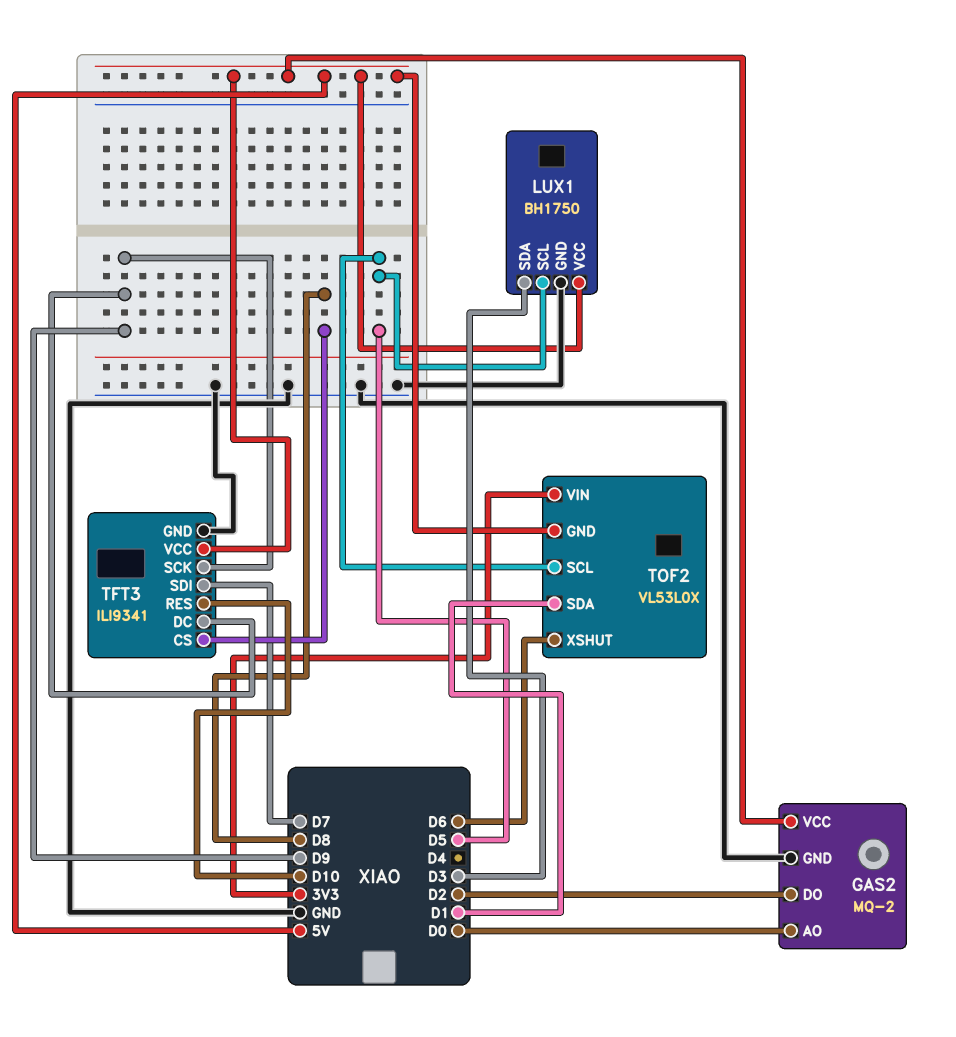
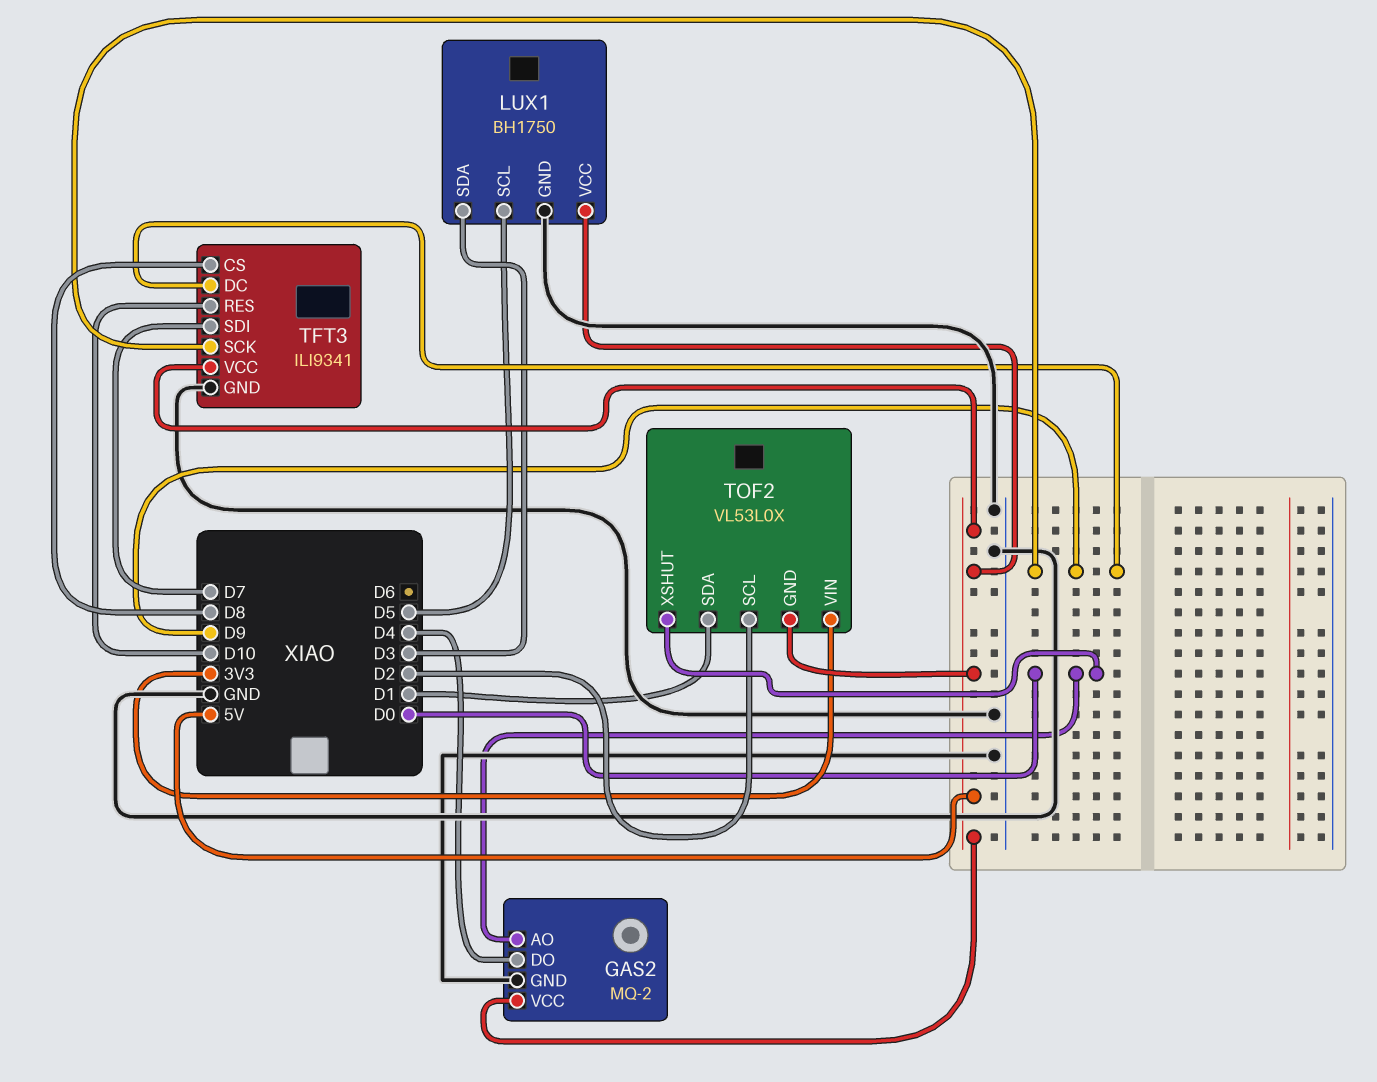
GAS2 pin DO: D2 -> D4
TOF2 pin SCL: D5 -> D2
TOF2 pin XSHUT: D6 -> D0

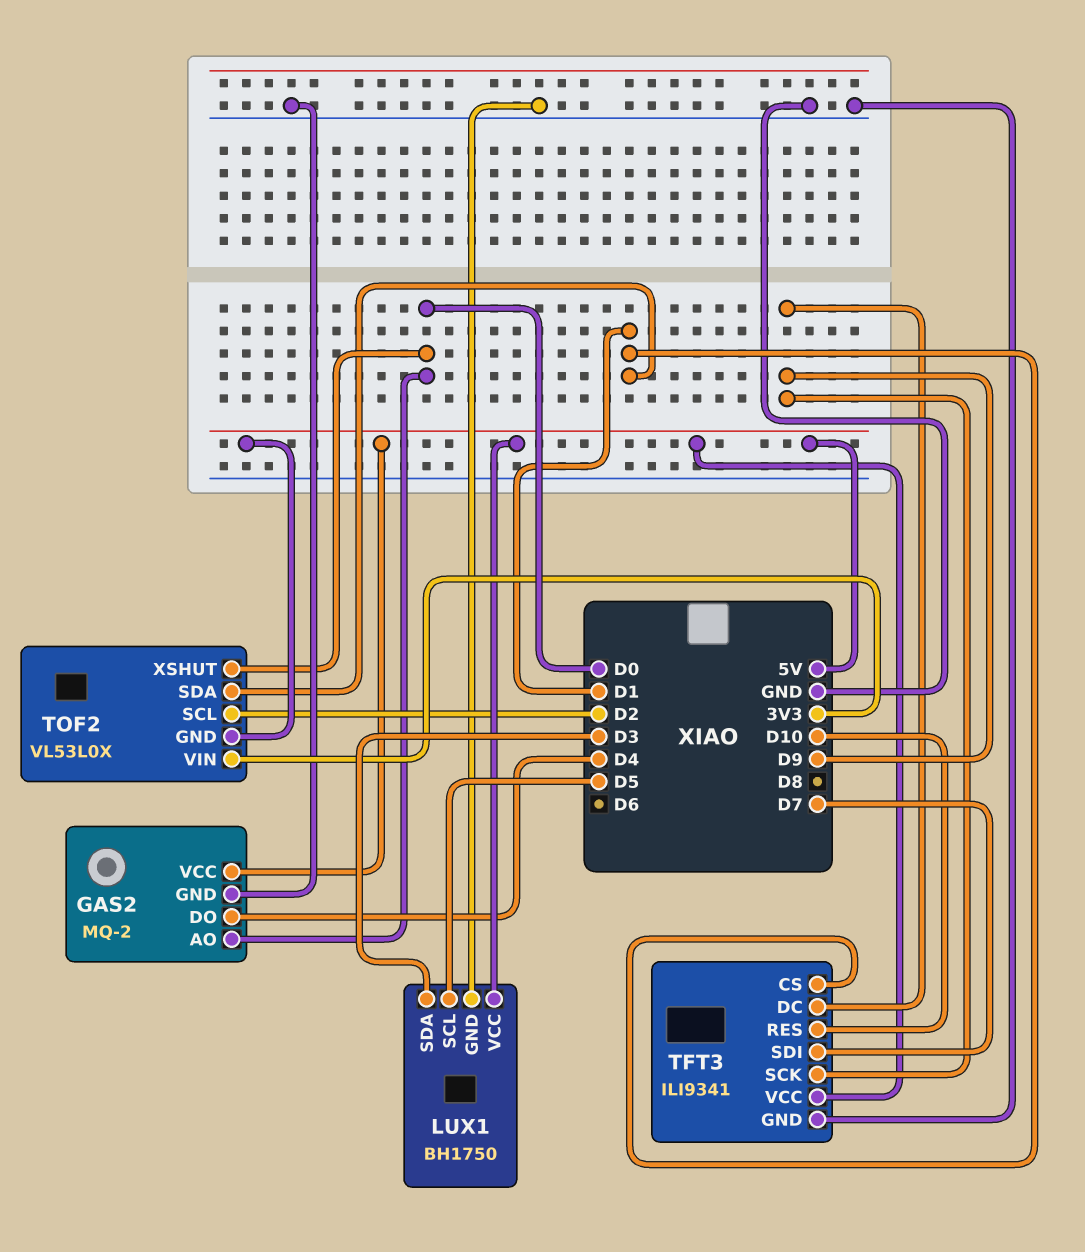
TFT3 pin CS: D8 -> D1

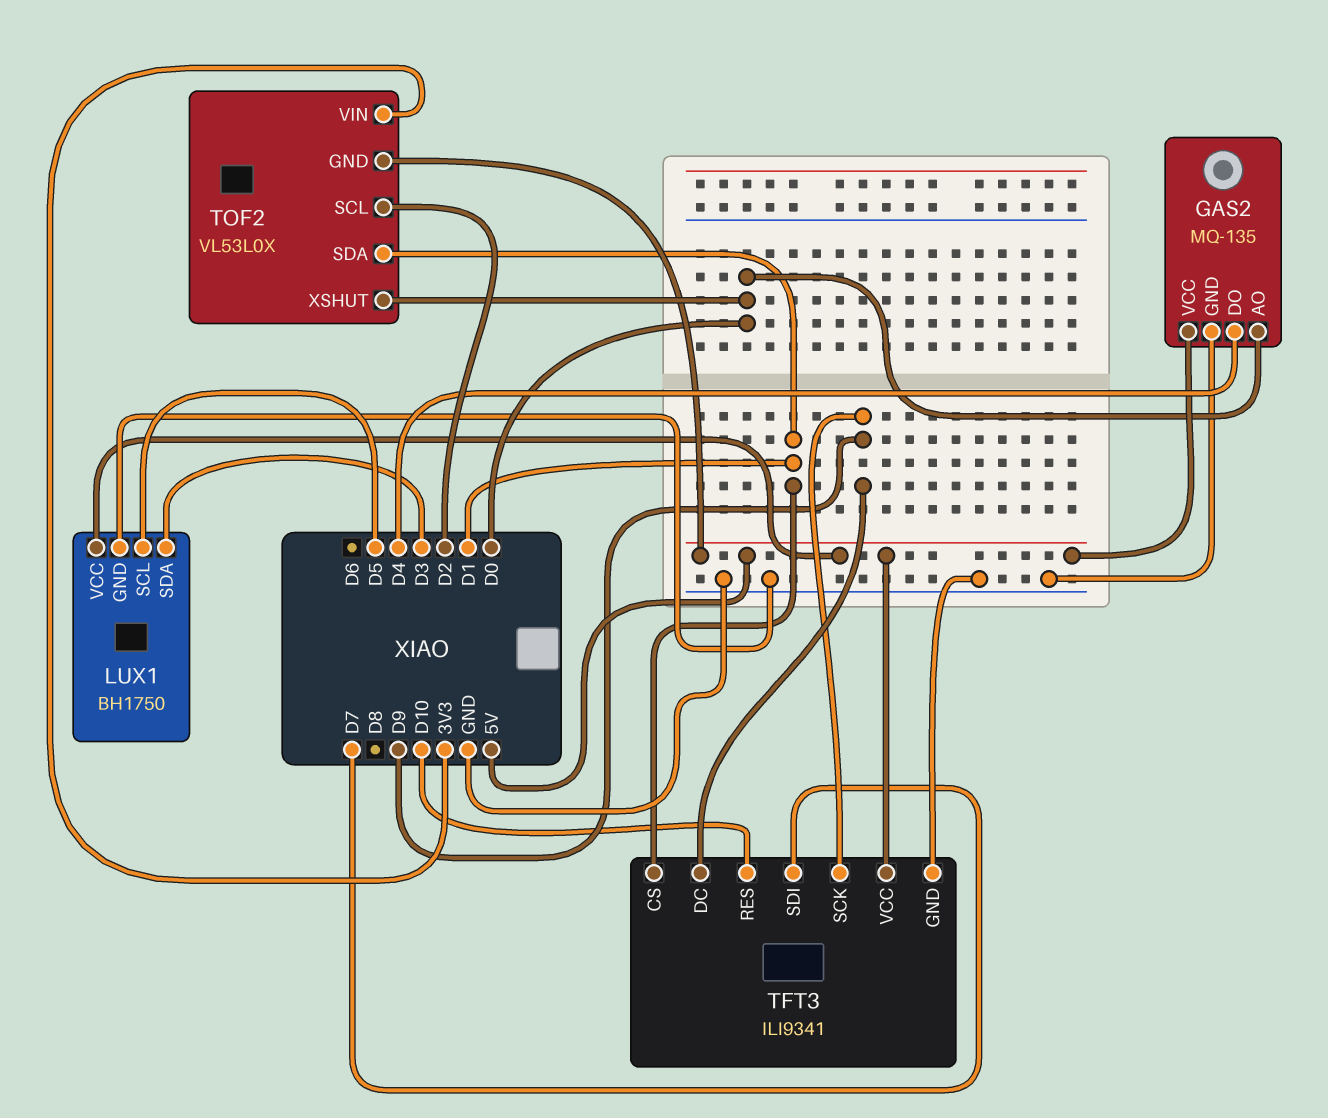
GAS2: MQ-2 -> MQ-135

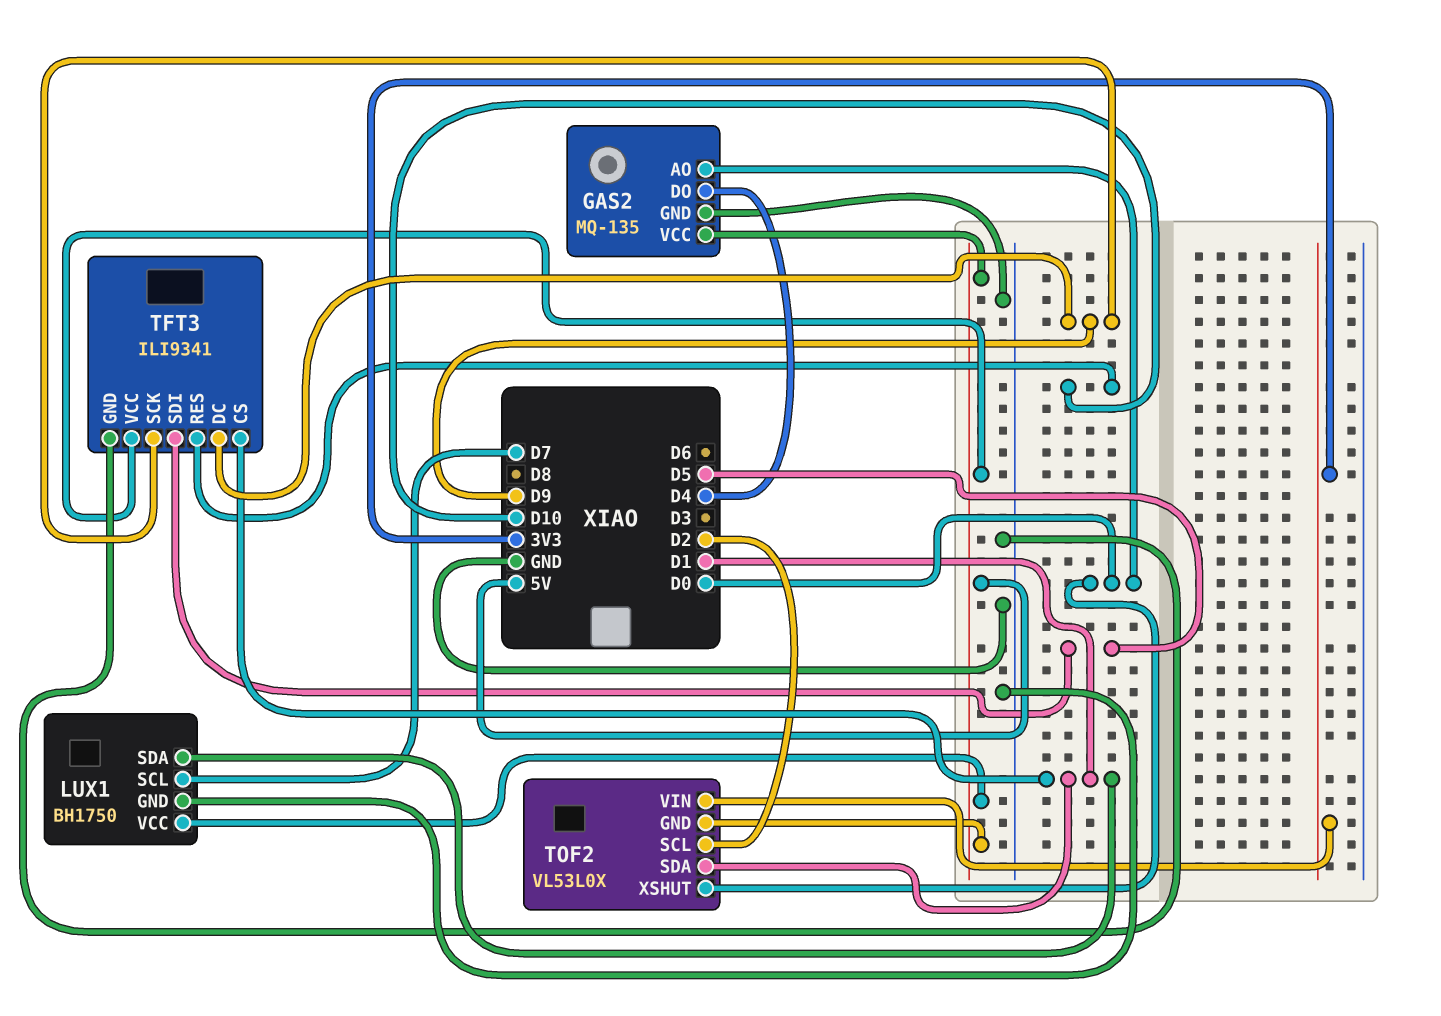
LUX1 pin SCL: D5 -> D7
LUX1 pin SDA: D3 -> D1
TFT3 pin SDI: D7 -> D5

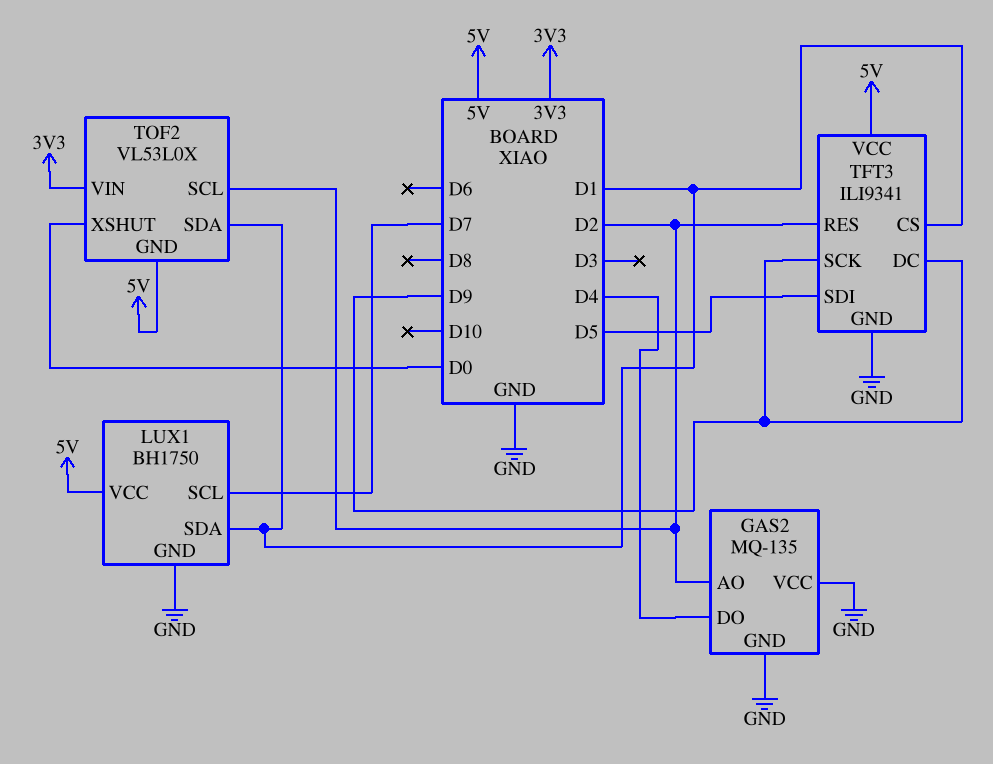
GAS2 pin AO: D0 -> D2
GAS2 pin VCC: 5V -> GND
TFT3 pin RES: D10 -> D2

